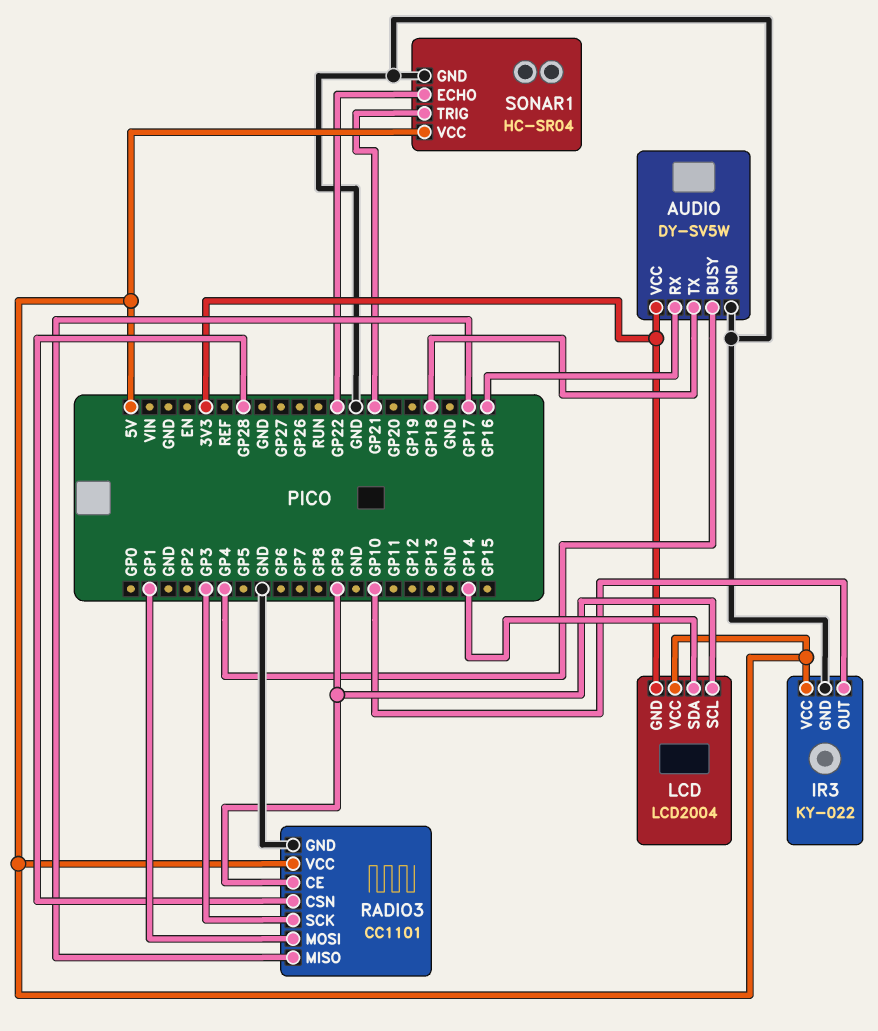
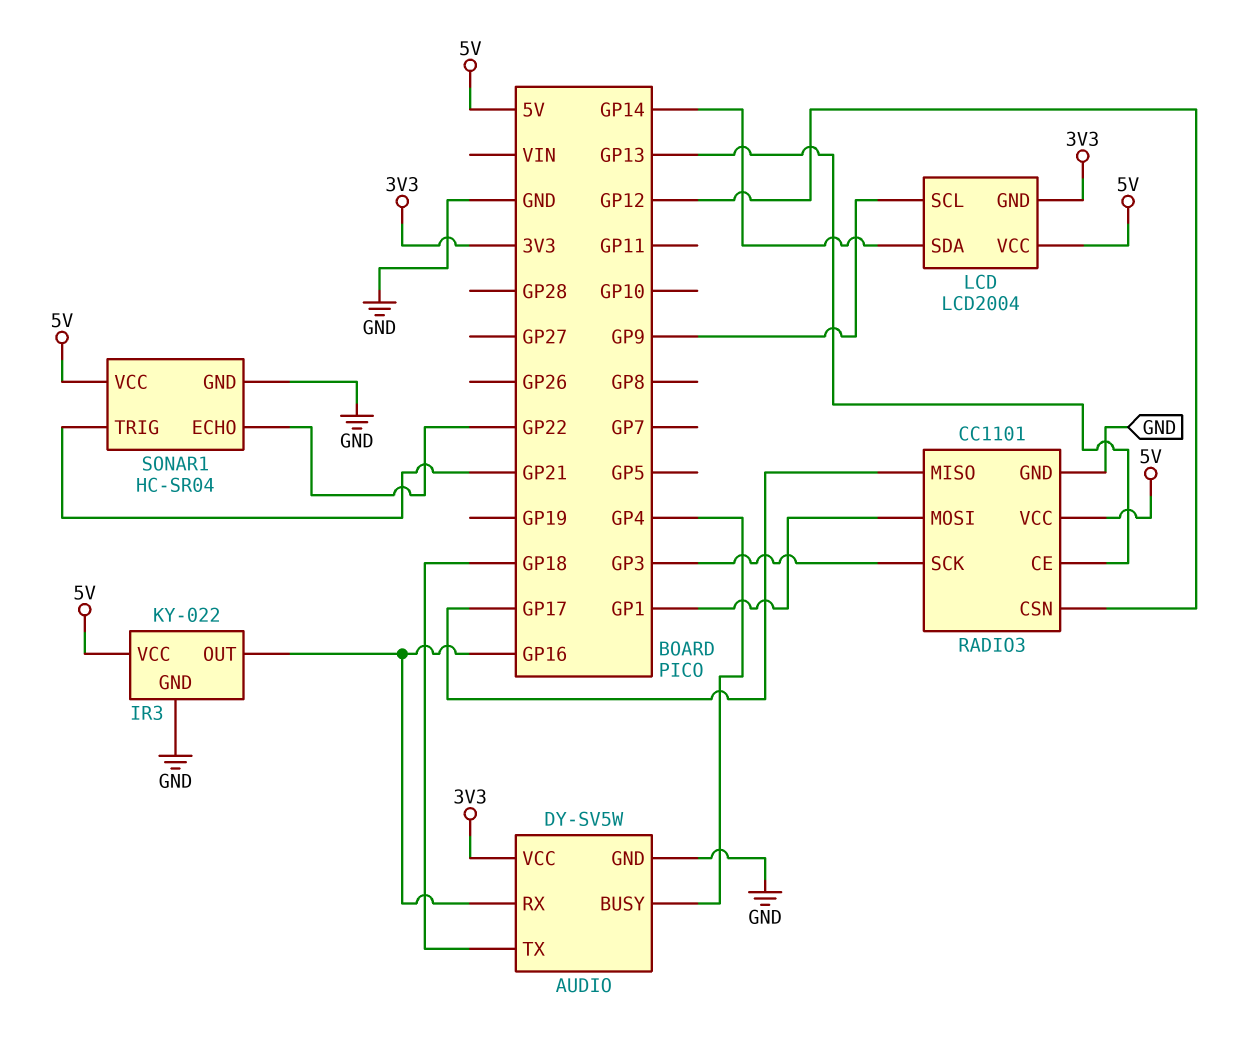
IR3 pin OUT: GP10 -> GP16
RADIO3 pin CE: GP9 -> GP13
RADIO3 pin CSN: GP28 -> GP12

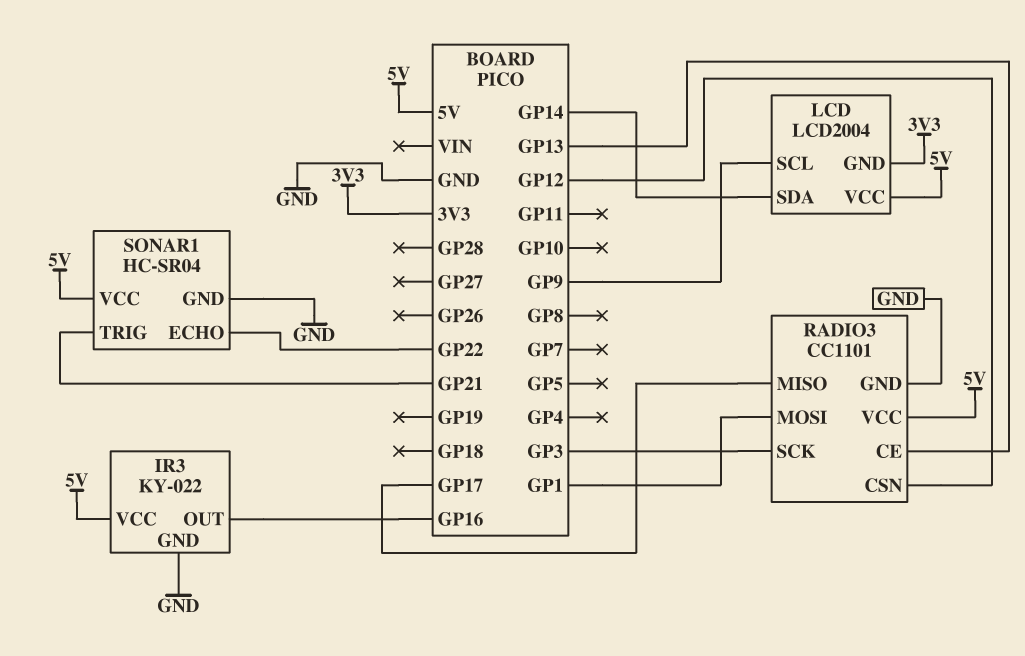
AUDIO: DY-SV5W -> none
AUDIO pin BUSY: GP4 -> none
AUDIO pin GND: GND -> none
AUDIO pin RX: GP16 -> none
AUDIO pin TX: GP18 -> none
AUDIO pin VCC: 3V3 -> none

